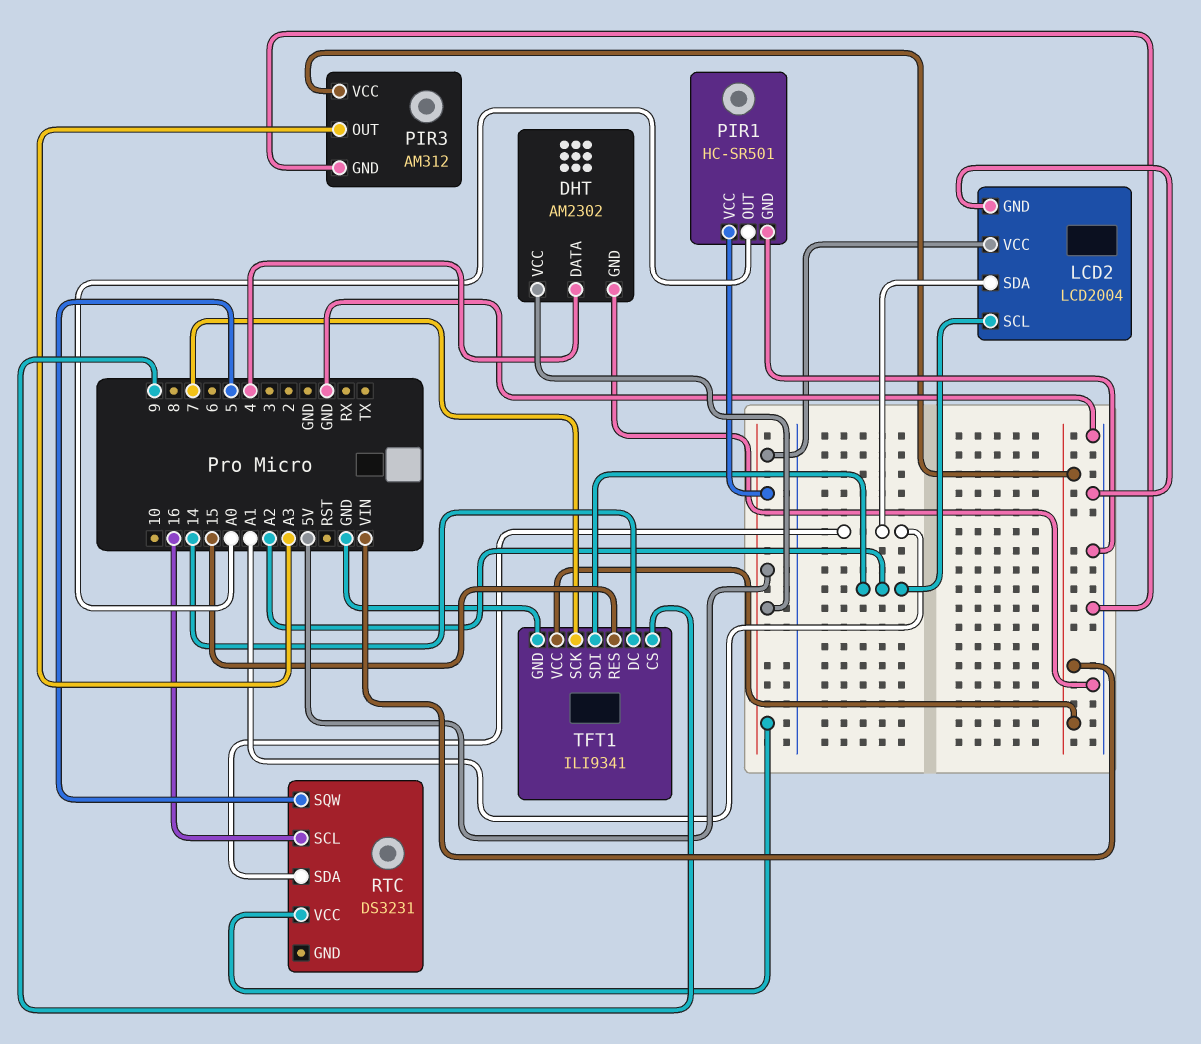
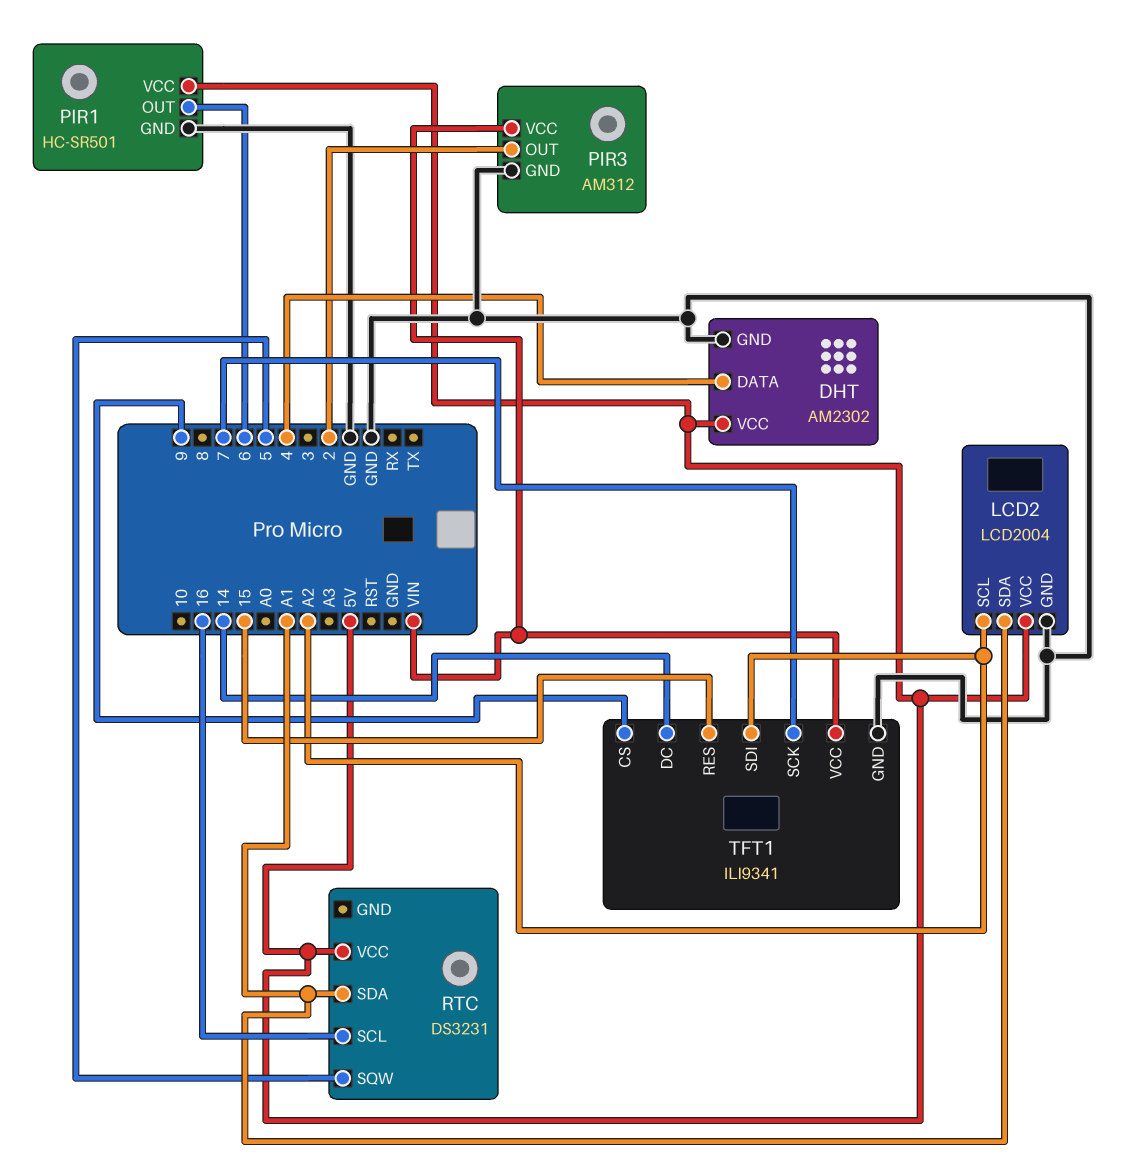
PIR1 pin OUT: A0 -> 6
PIR3 pin OUT: A3 -> 2

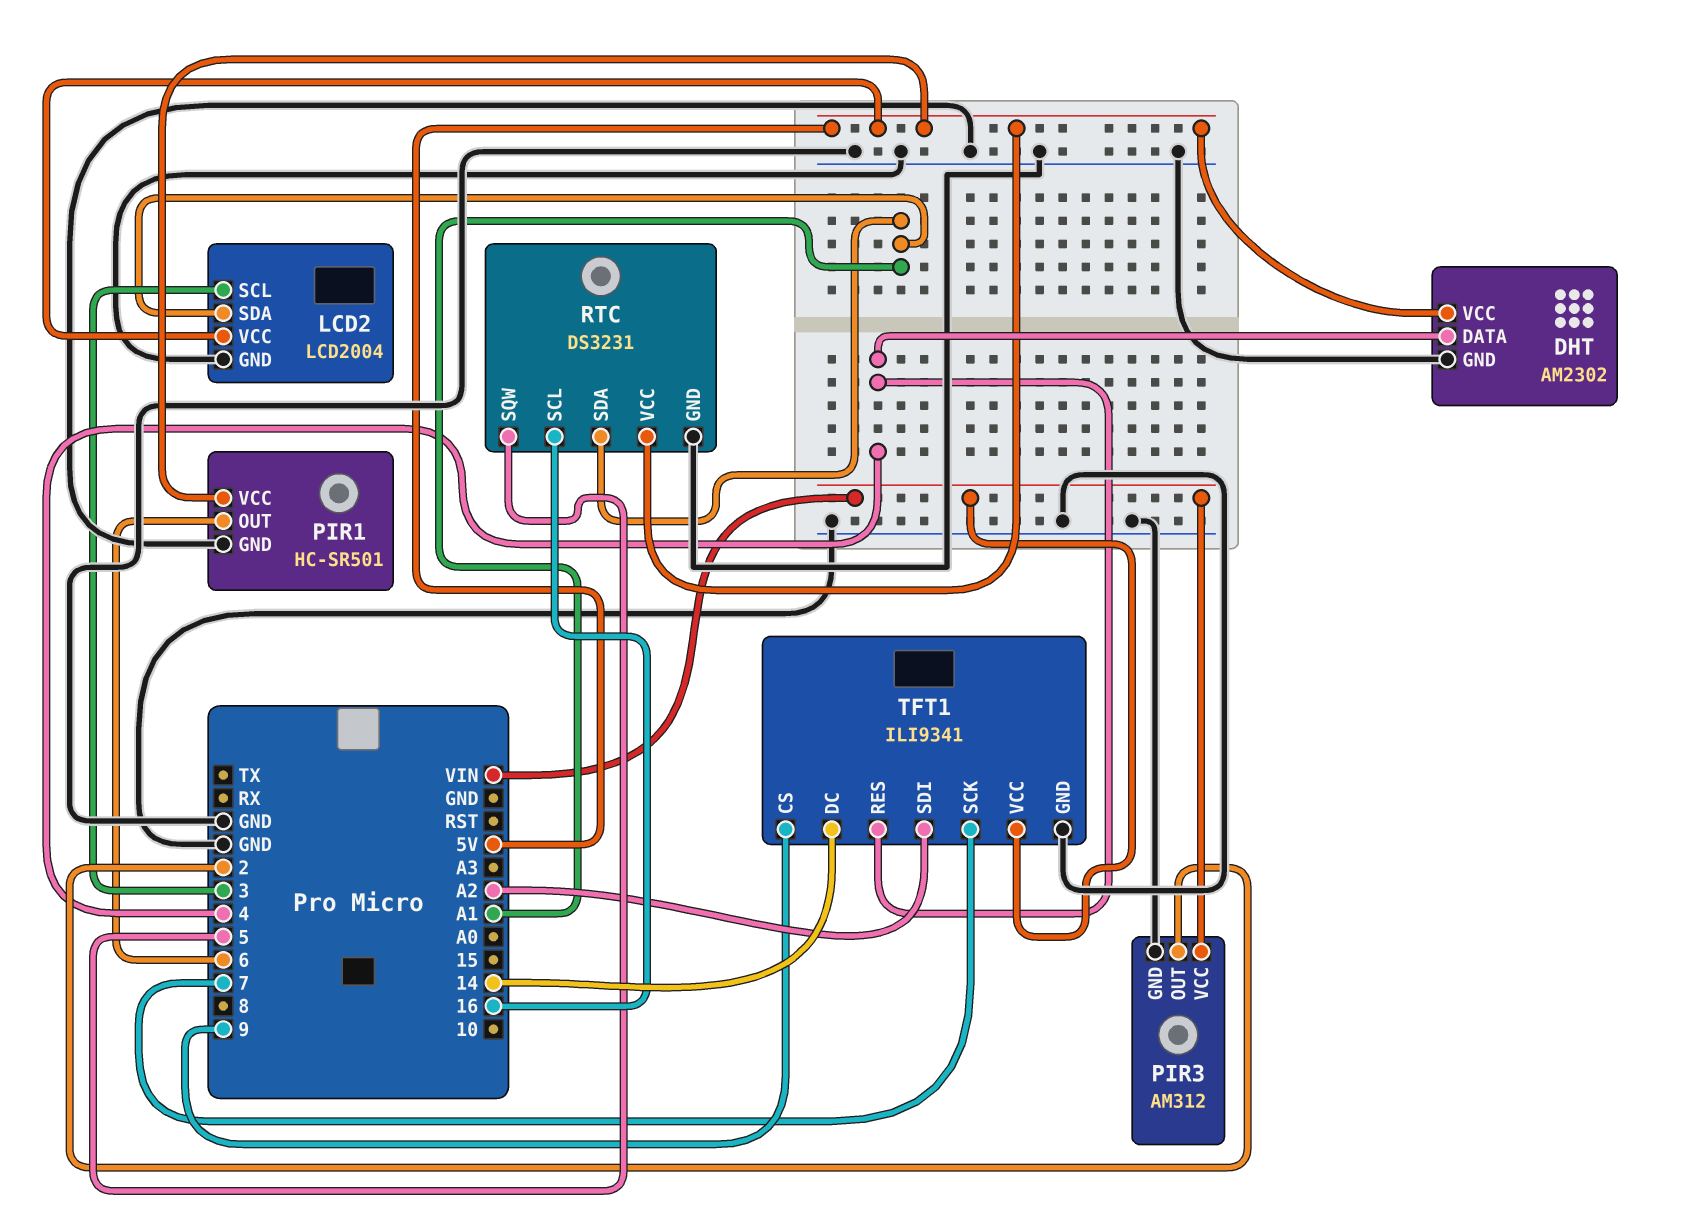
LCD2 pin SCL: A2 -> 3
RTC pin GND: none -> GND
TFT1 pin RES: 15 -> 4

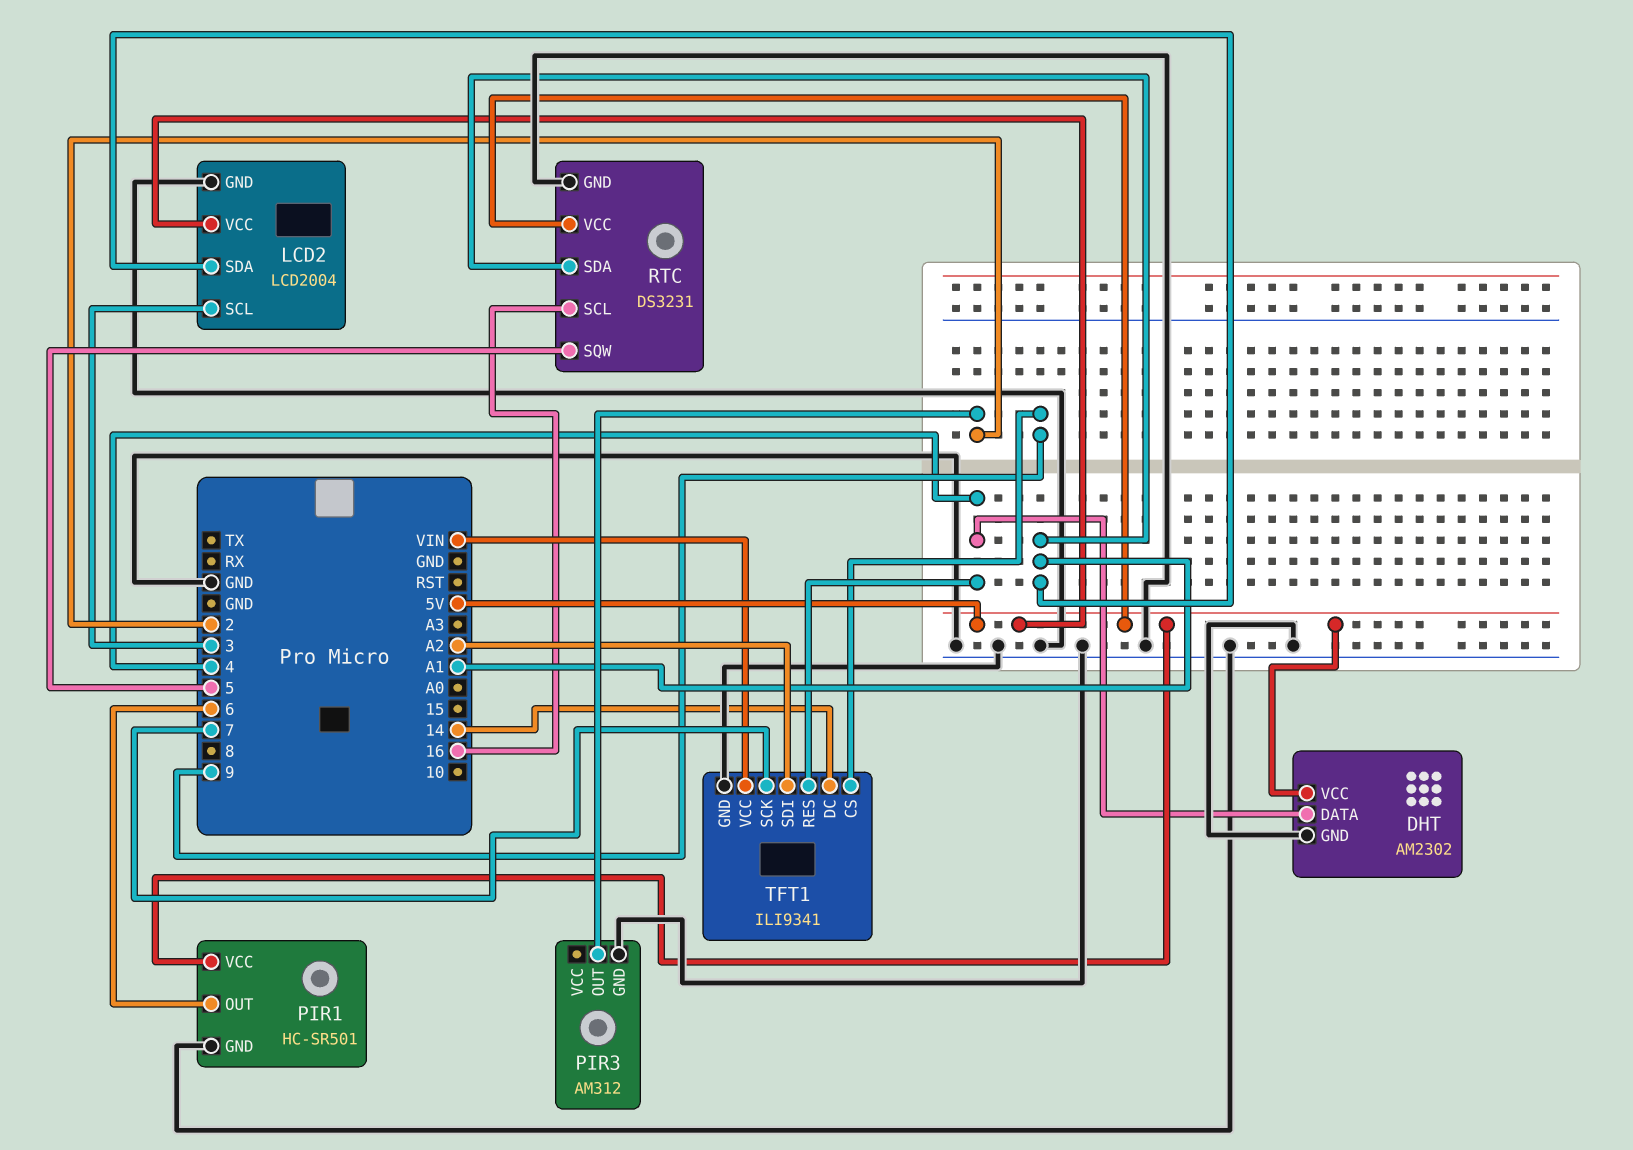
PIR3 pin VCC: VIN -> none

